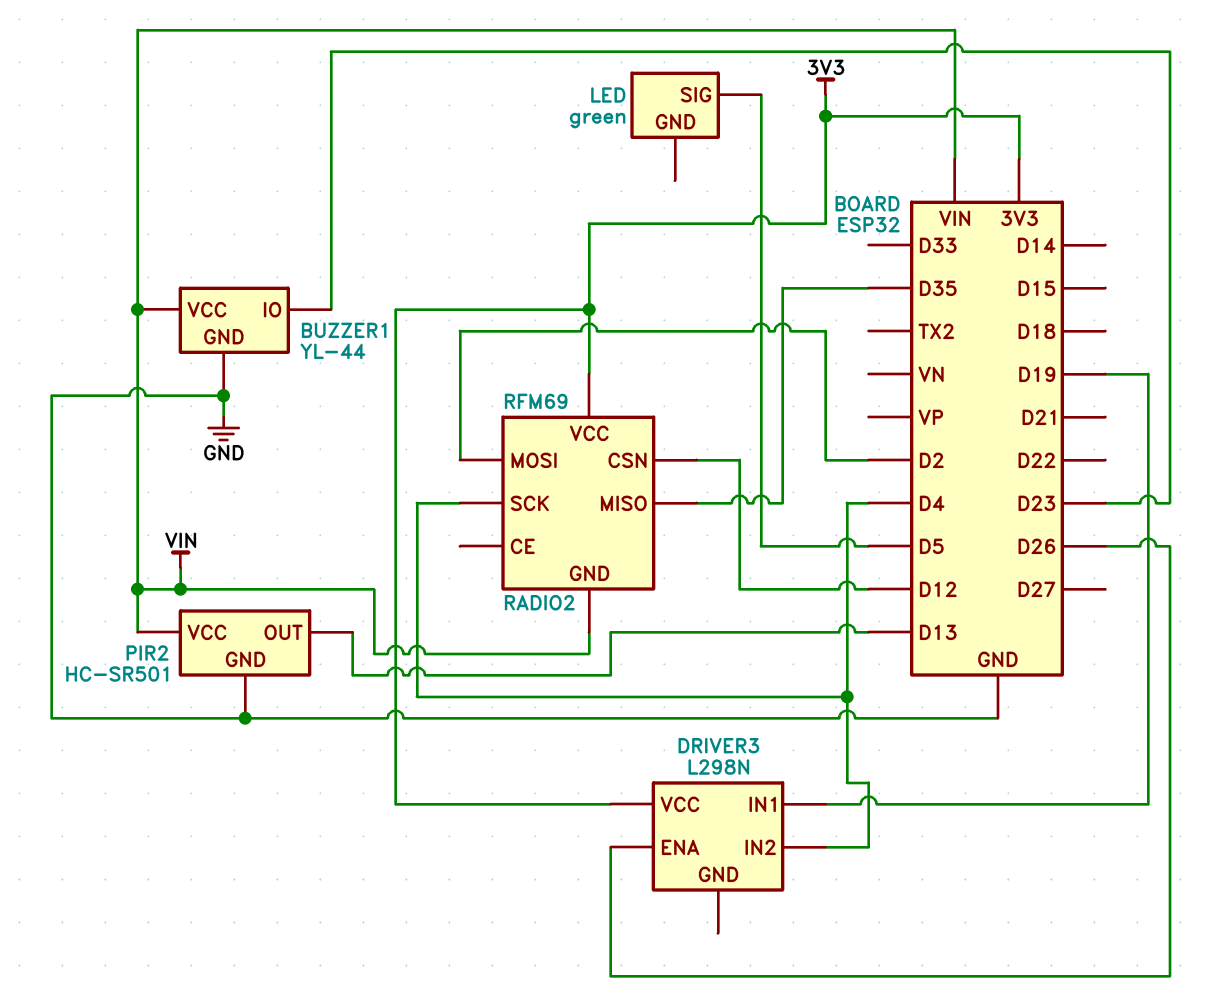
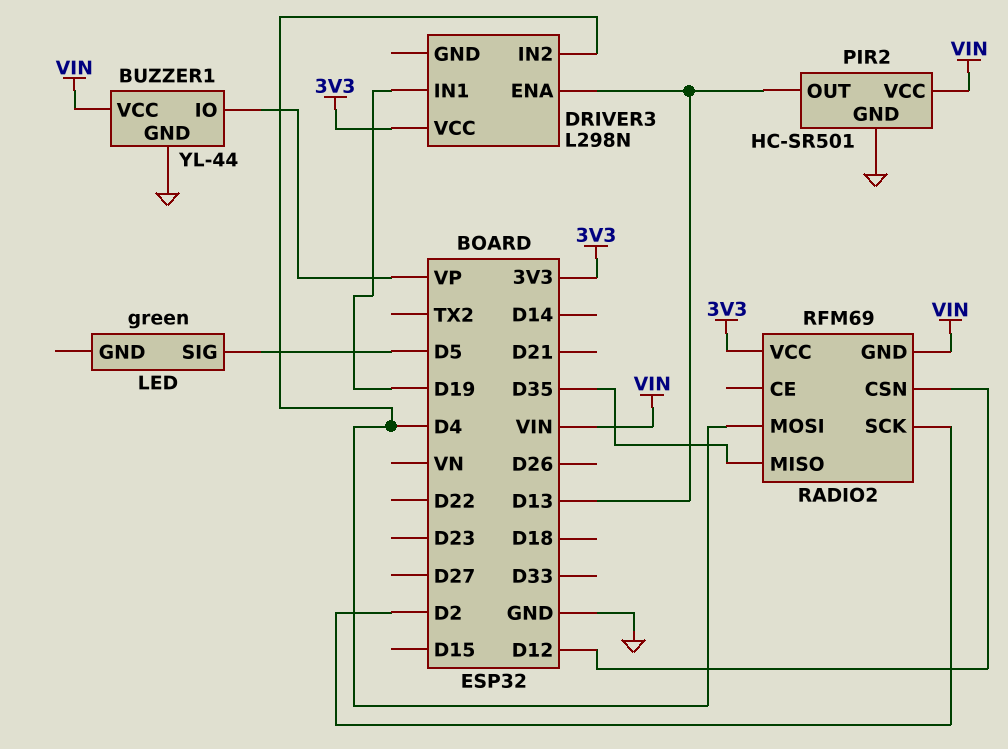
BUZZER1 pin IO: D23 -> VP
DRIVER3 pin ENA: D26 -> D13
RADIO2 pin MOSI: D2 -> D4
RADIO2 pin SCK: D4 -> D2

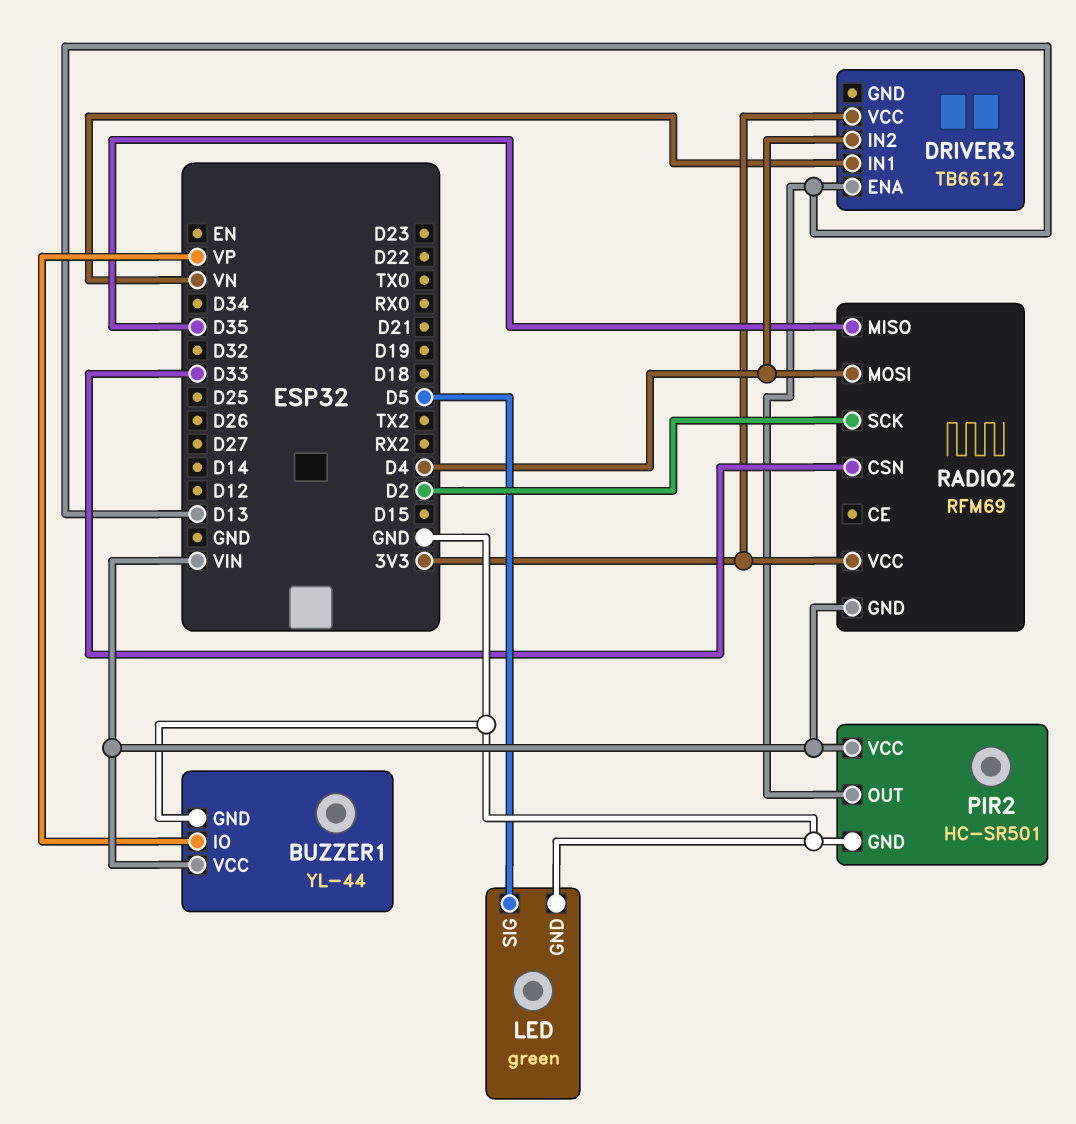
DRIVER3: L298N -> TB6612
DRIVER3 pin IN1: D19 -> VN
LED pin GND: none -> GND
RADIO2 pin CSN: D12 -> D33

